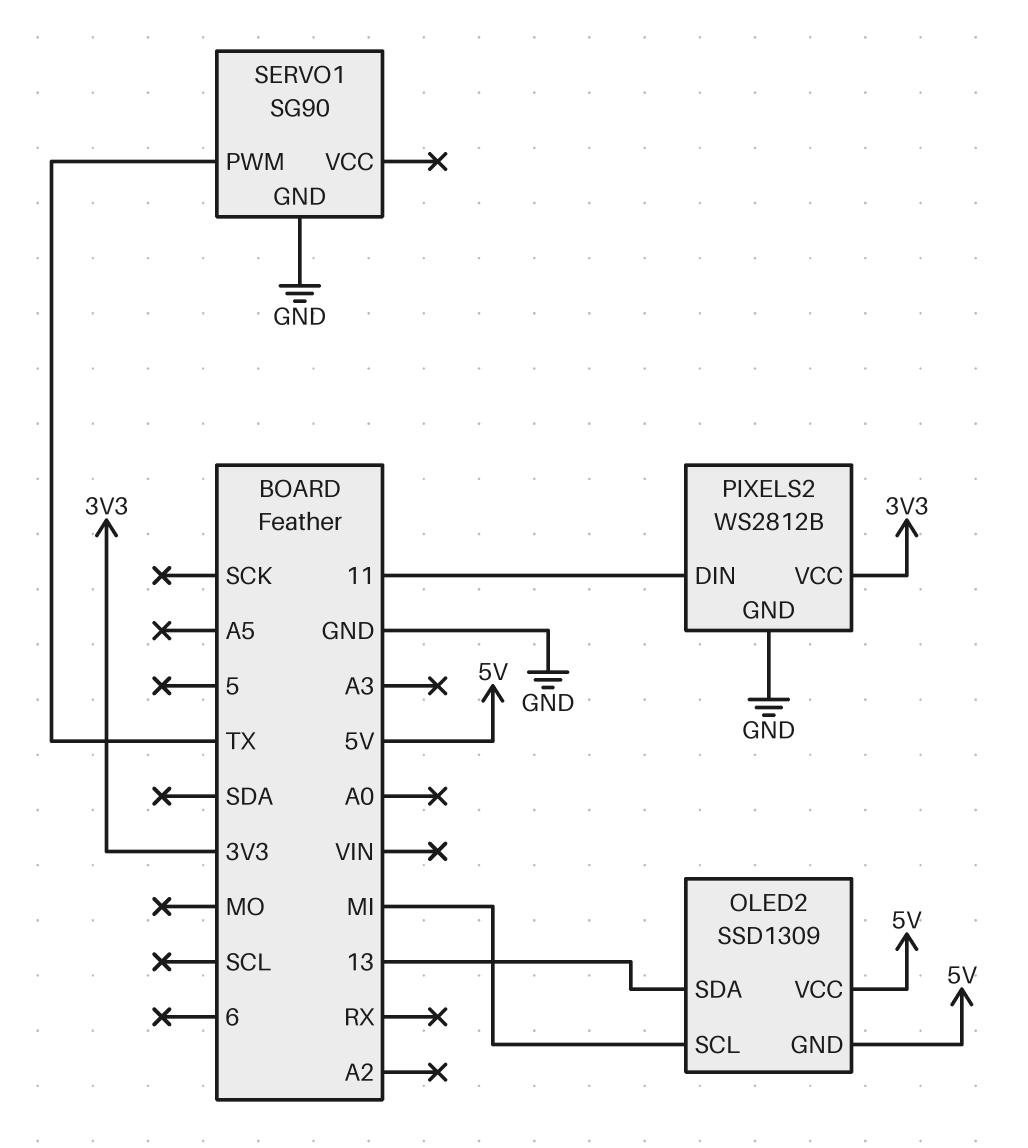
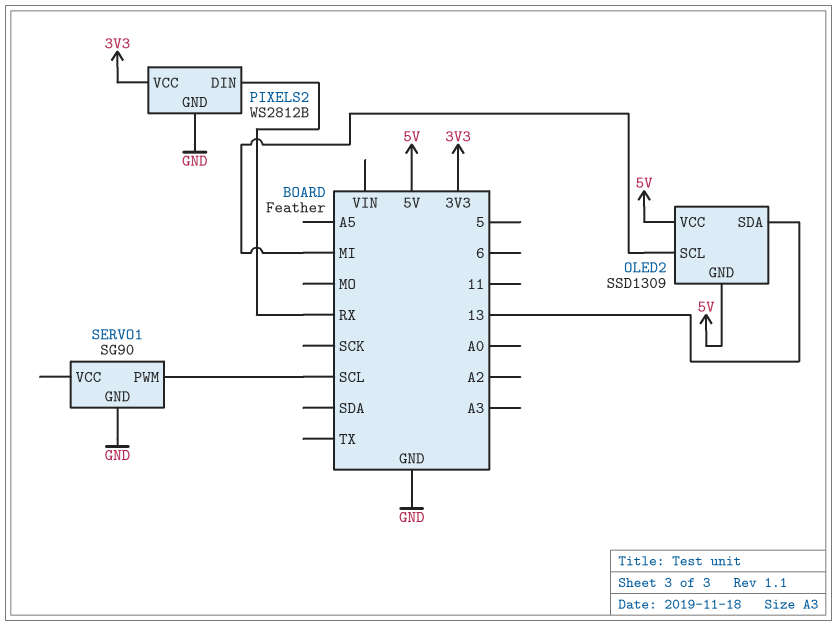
PIXELS2 pin DIN: 11 -> RX
SERVO1 pin PWM: TX -> SCL

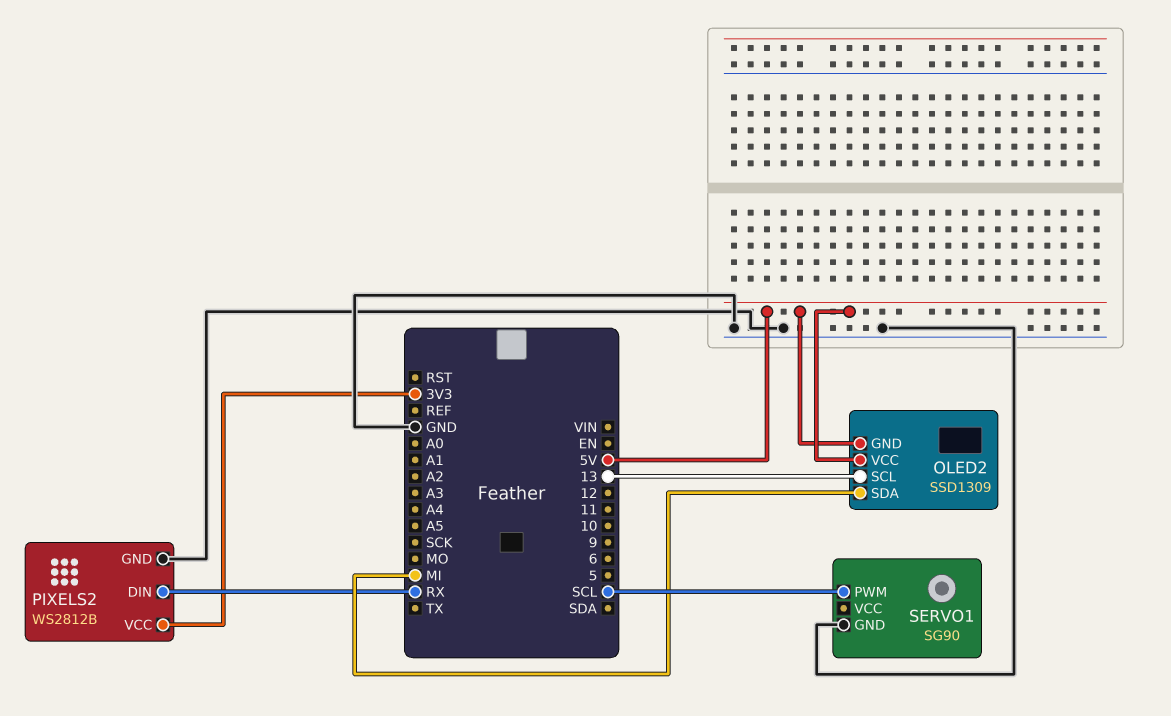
OLED2 pin SCL: MI -> 13
OLED2 pin SDA: 13 -> MI

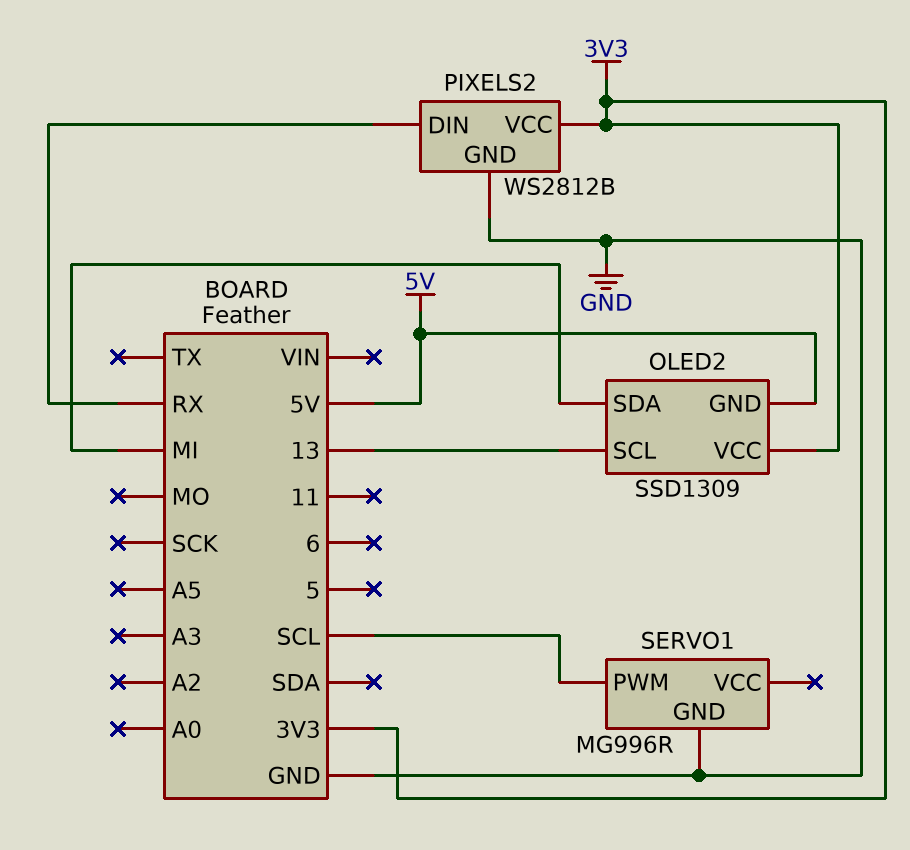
OLED2 pin VCC: 5V -> 3V3
SERVO1: SG90 -> MG996R

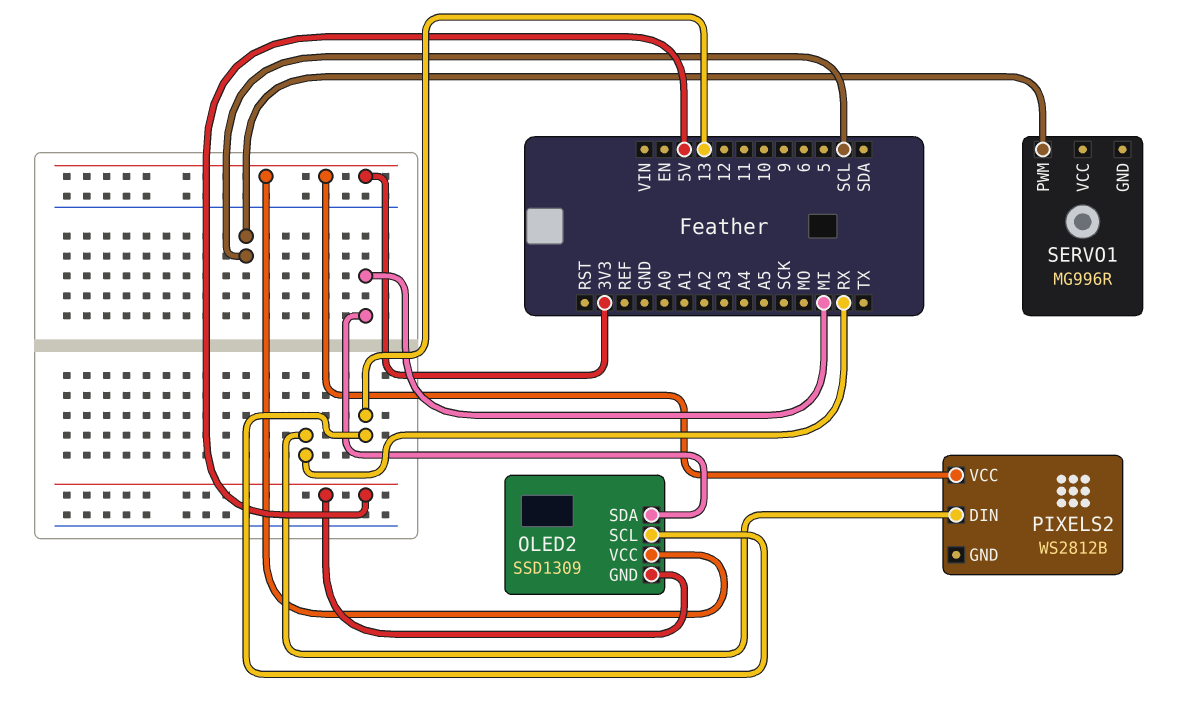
PIXELS2 pin GND: GND -> none
SERVO1 pin GND: GND -> none

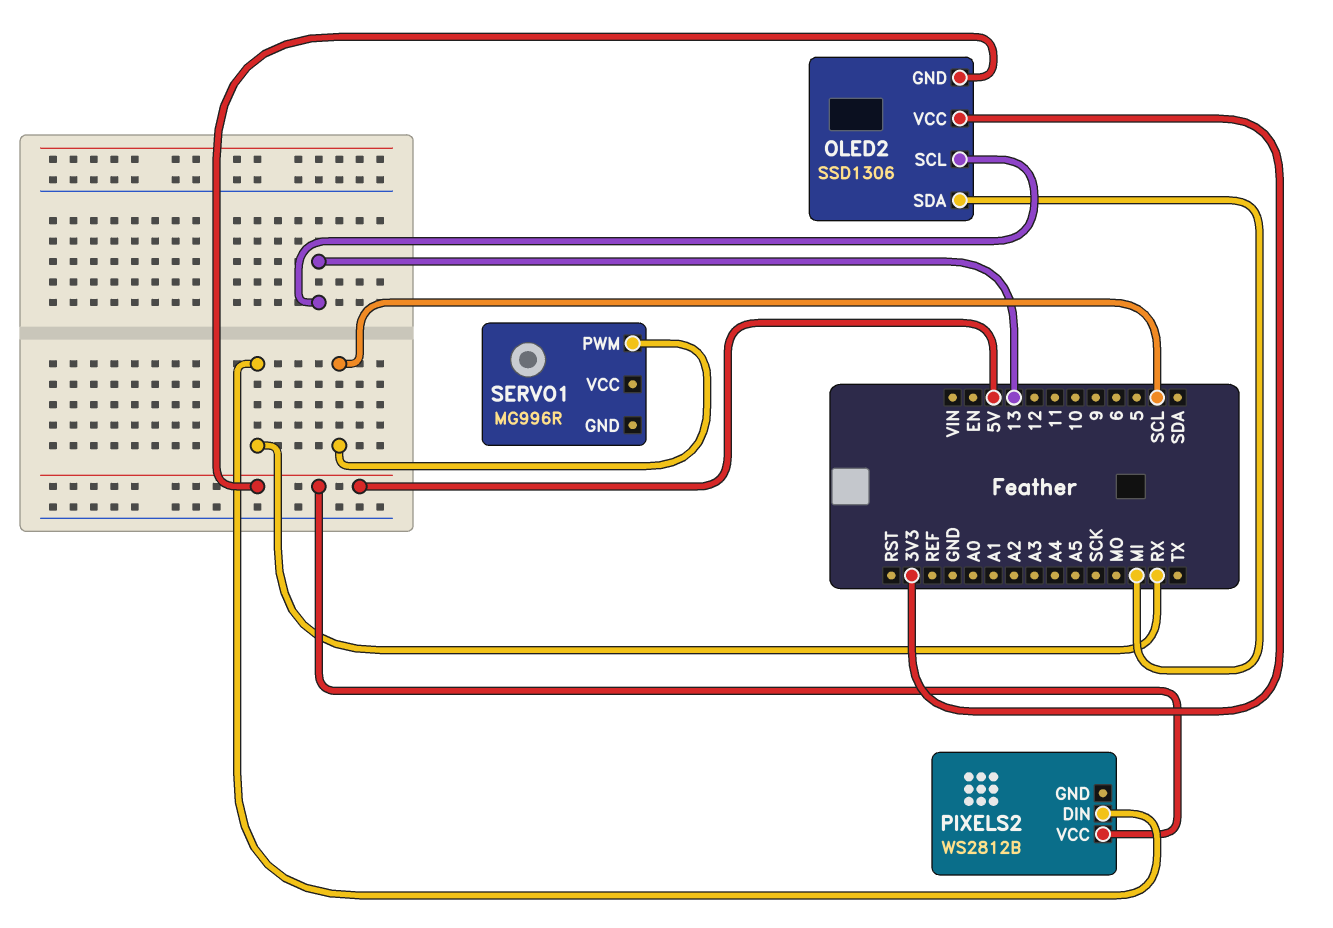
OLED2: SSD1309 -> SSD1306
PIXELS2 pin VCC: 3V3 -> 5V

